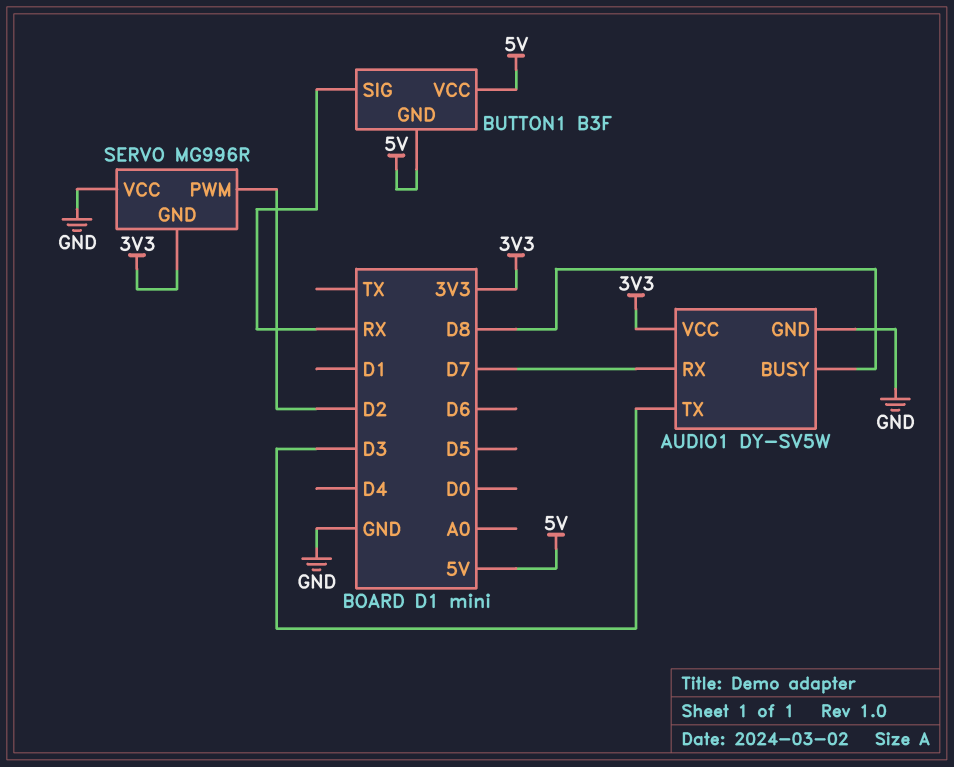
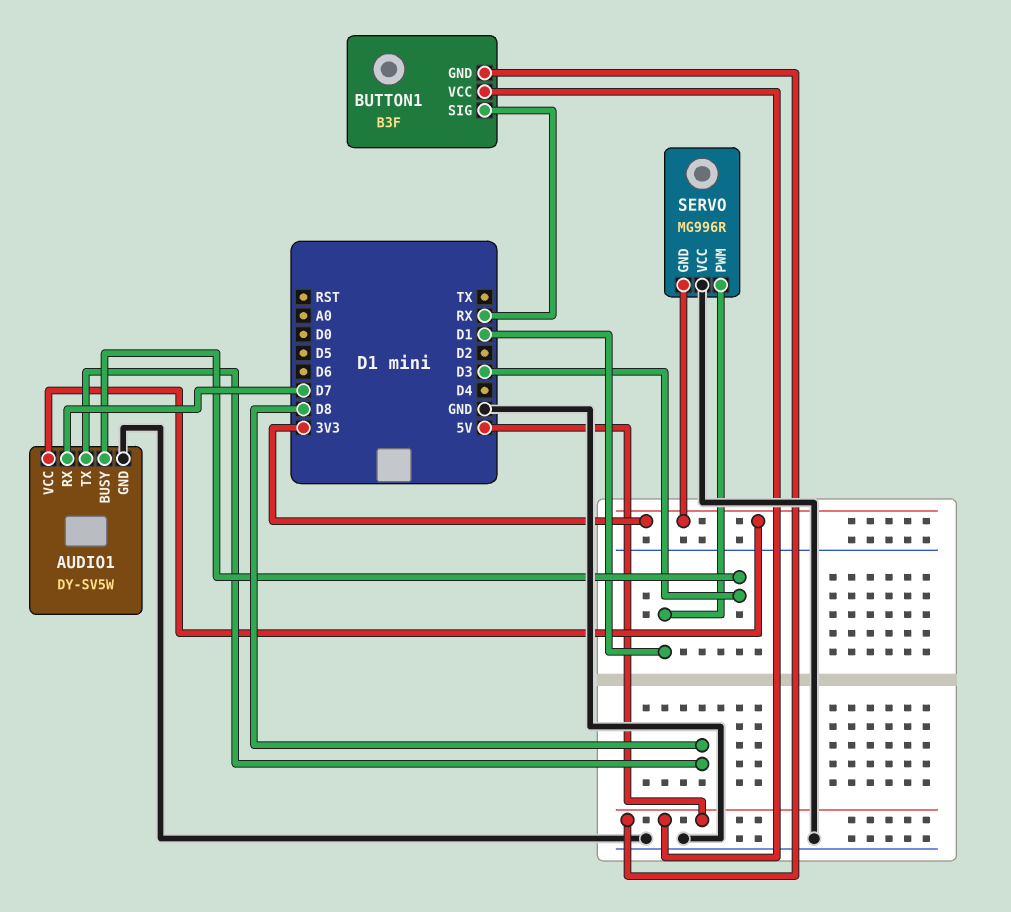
AUDIO1 pin BUSY: D8 -> D3
AUDIO1 pin TX: D3 -> D8
SERVO pin PWM: D2 -> D1

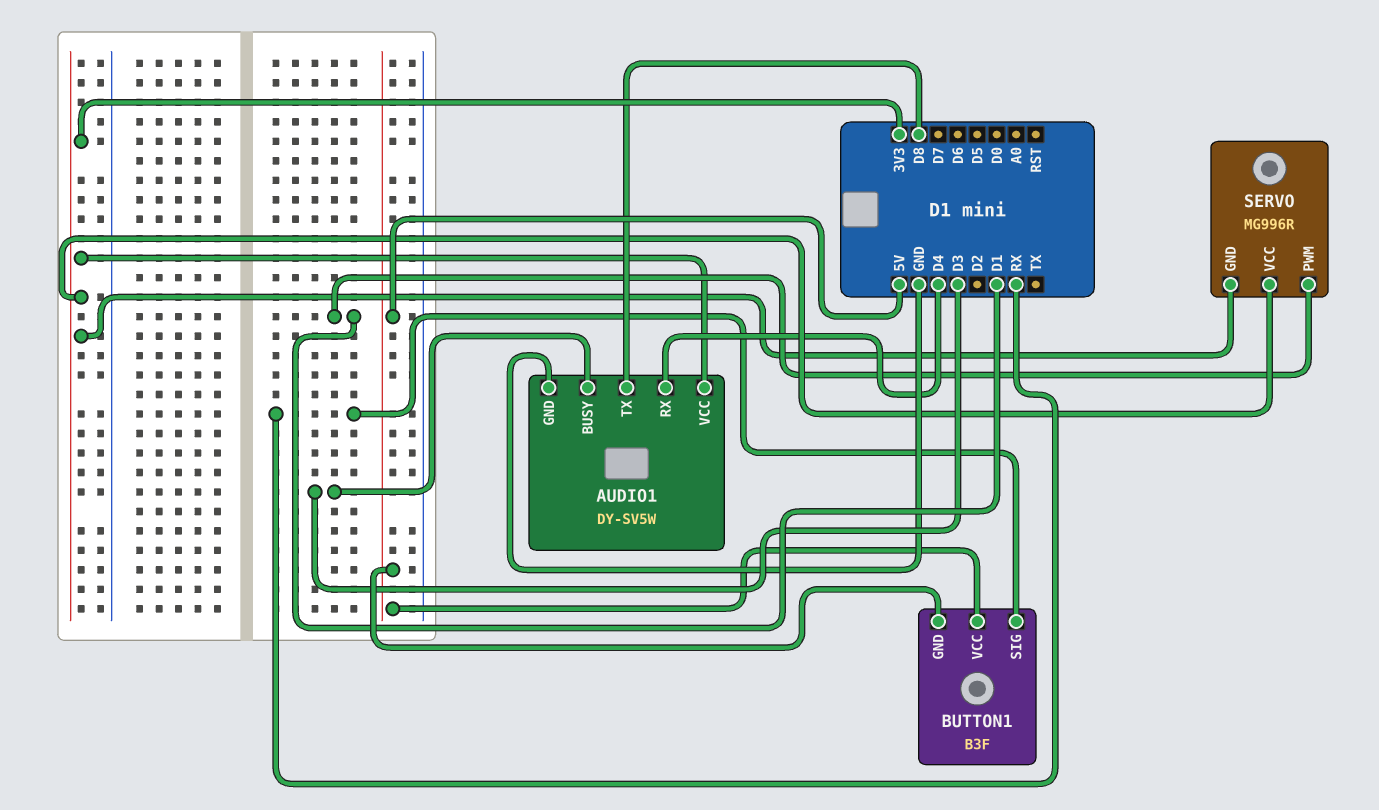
AUDIO1 pin RX: D7 -> D4
SERVO pin VCC: GND -> 3V3

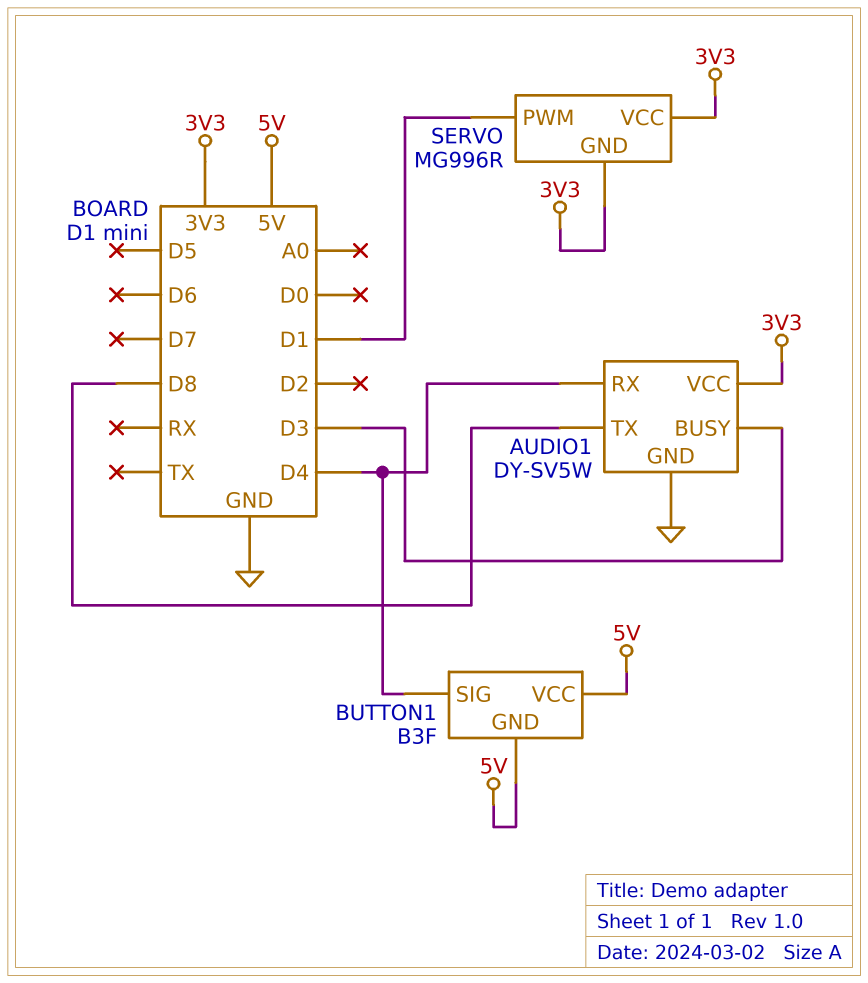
BUTTON1 pin SIG: RX -> D4

